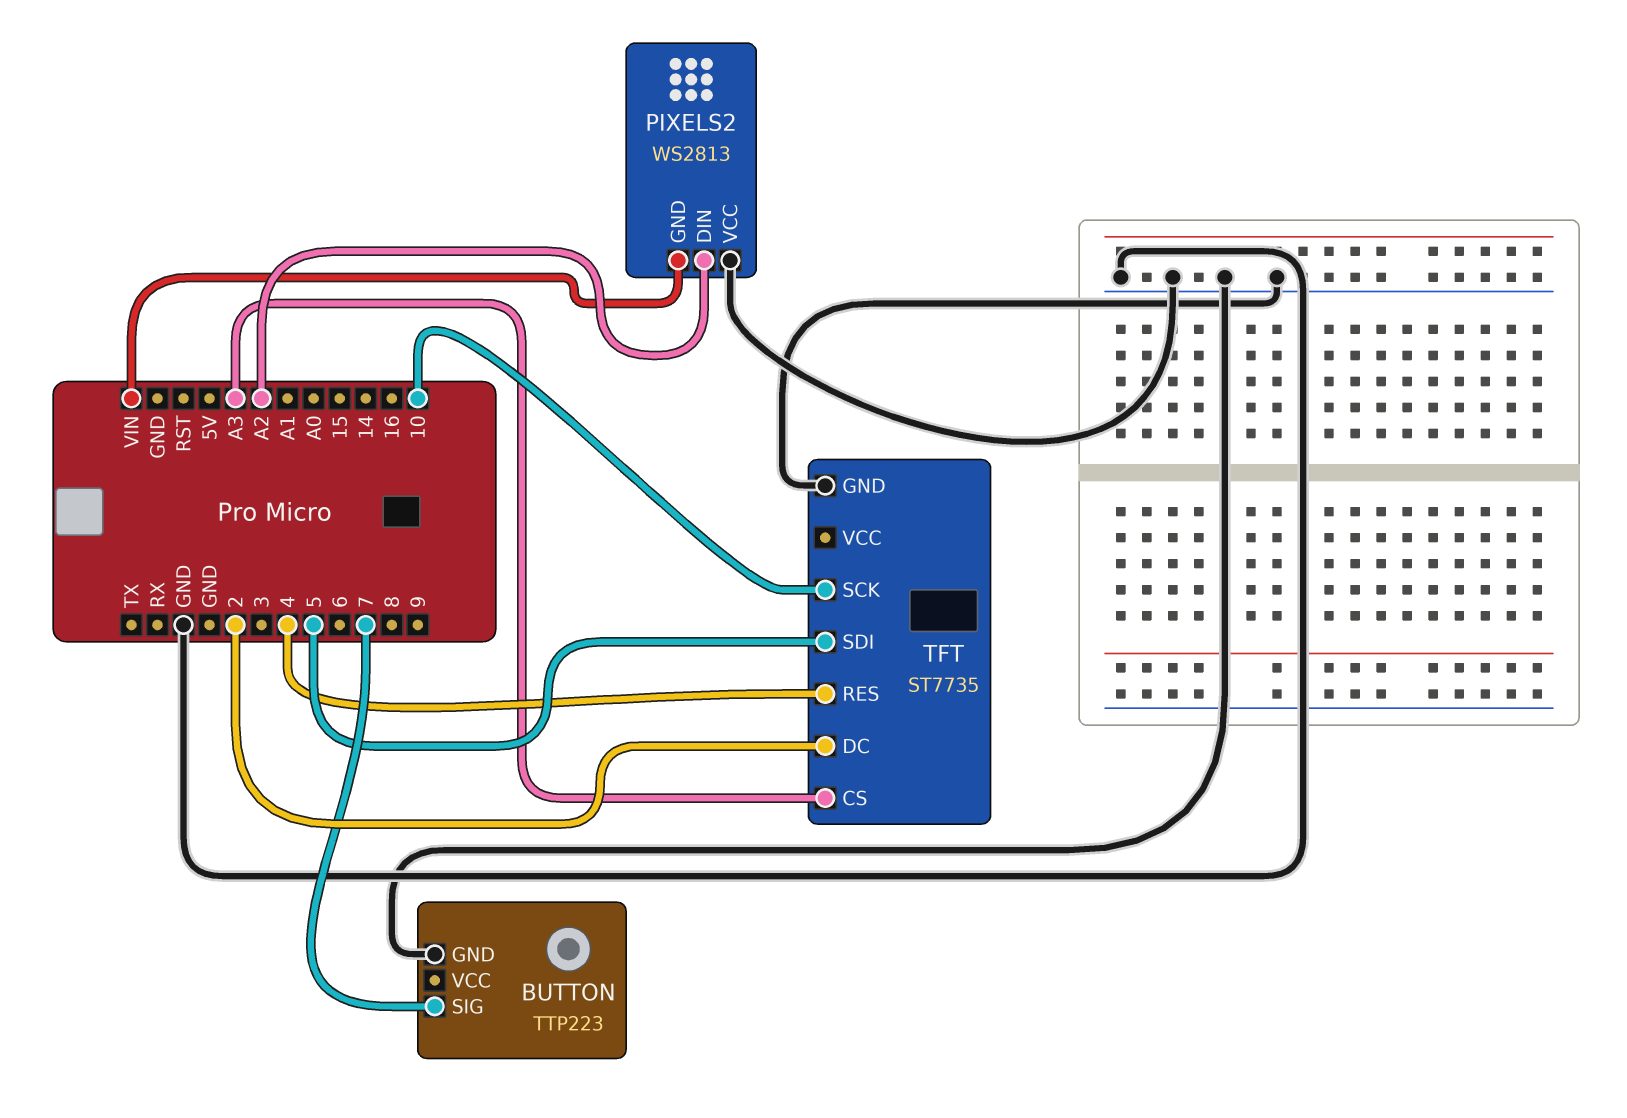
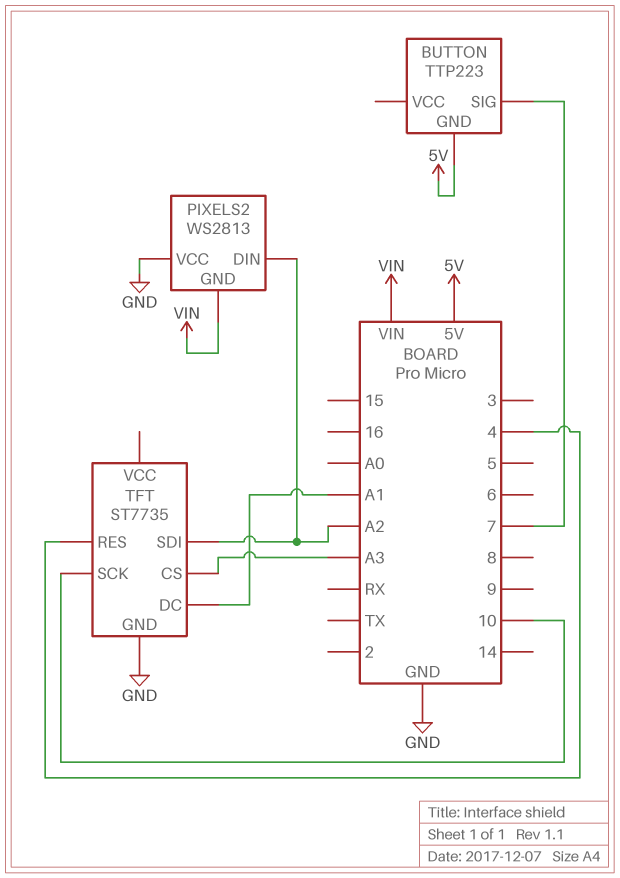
BUTTON pin GND: GND -> 5V
TFT pin DC: 2 -> A1
TFT pin SDI: 5 -> A2

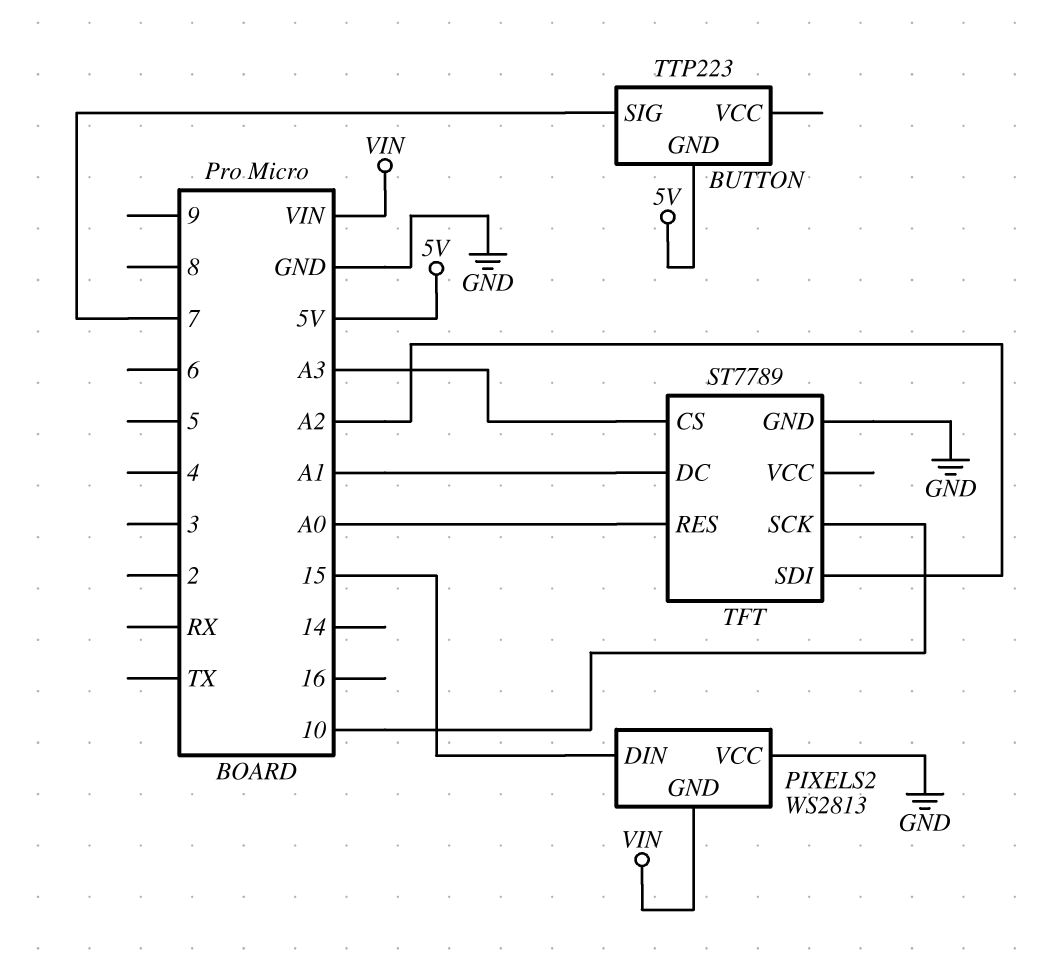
PIXELS2 pin DIN: A2 -> 15
TFT: ST7735 -> ST7789
TFT pin RES: 4 -> A0

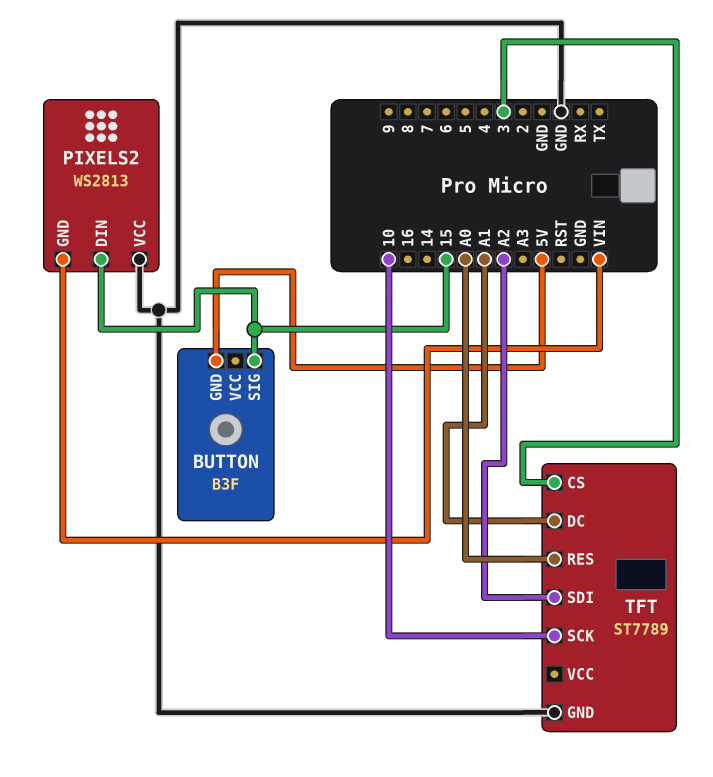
BUTTON: TTP223 -> B3F
BUTTON pin SIG: 7 -> 15
TFT pin CS: A3 -> 3

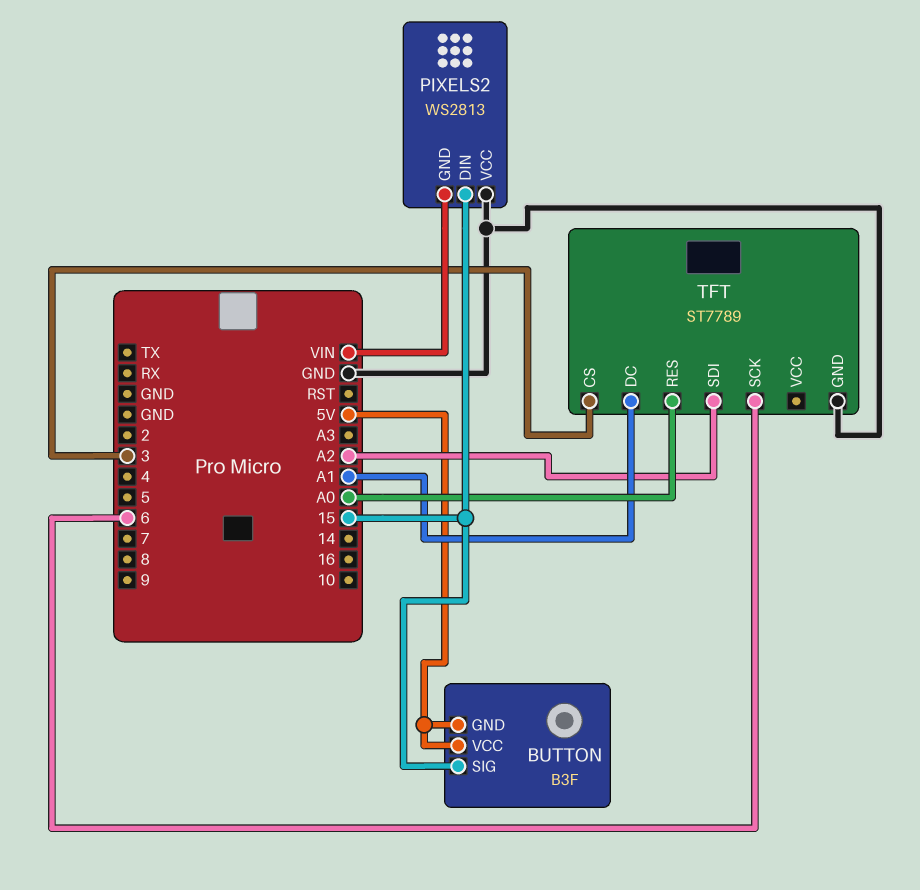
BUTTON pin VCC: none -> 5V
TFT pin SCK: 10 -> 6

